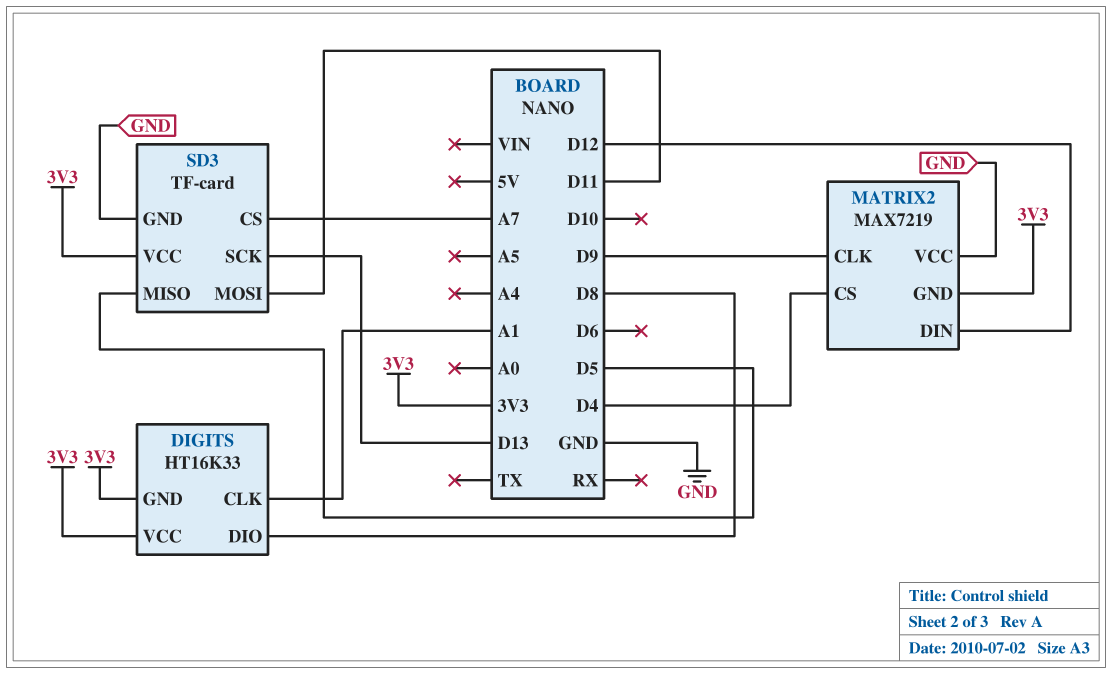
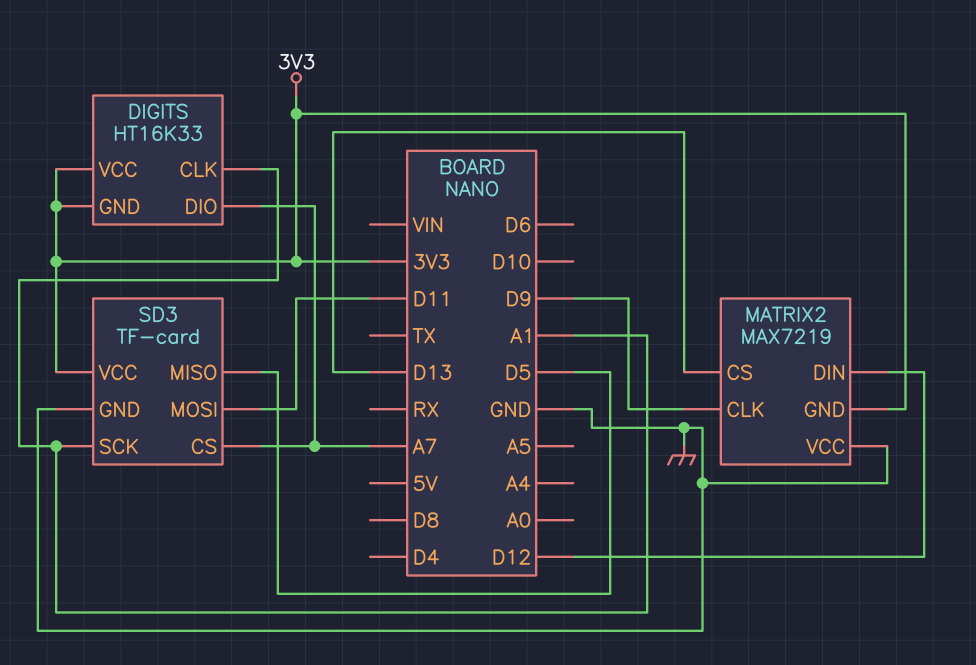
DIGITS pin DIO: D8 -> A7
MATRIX2 pin CS: D4 -> D13
SD3 pin SCK: D13 -> A1

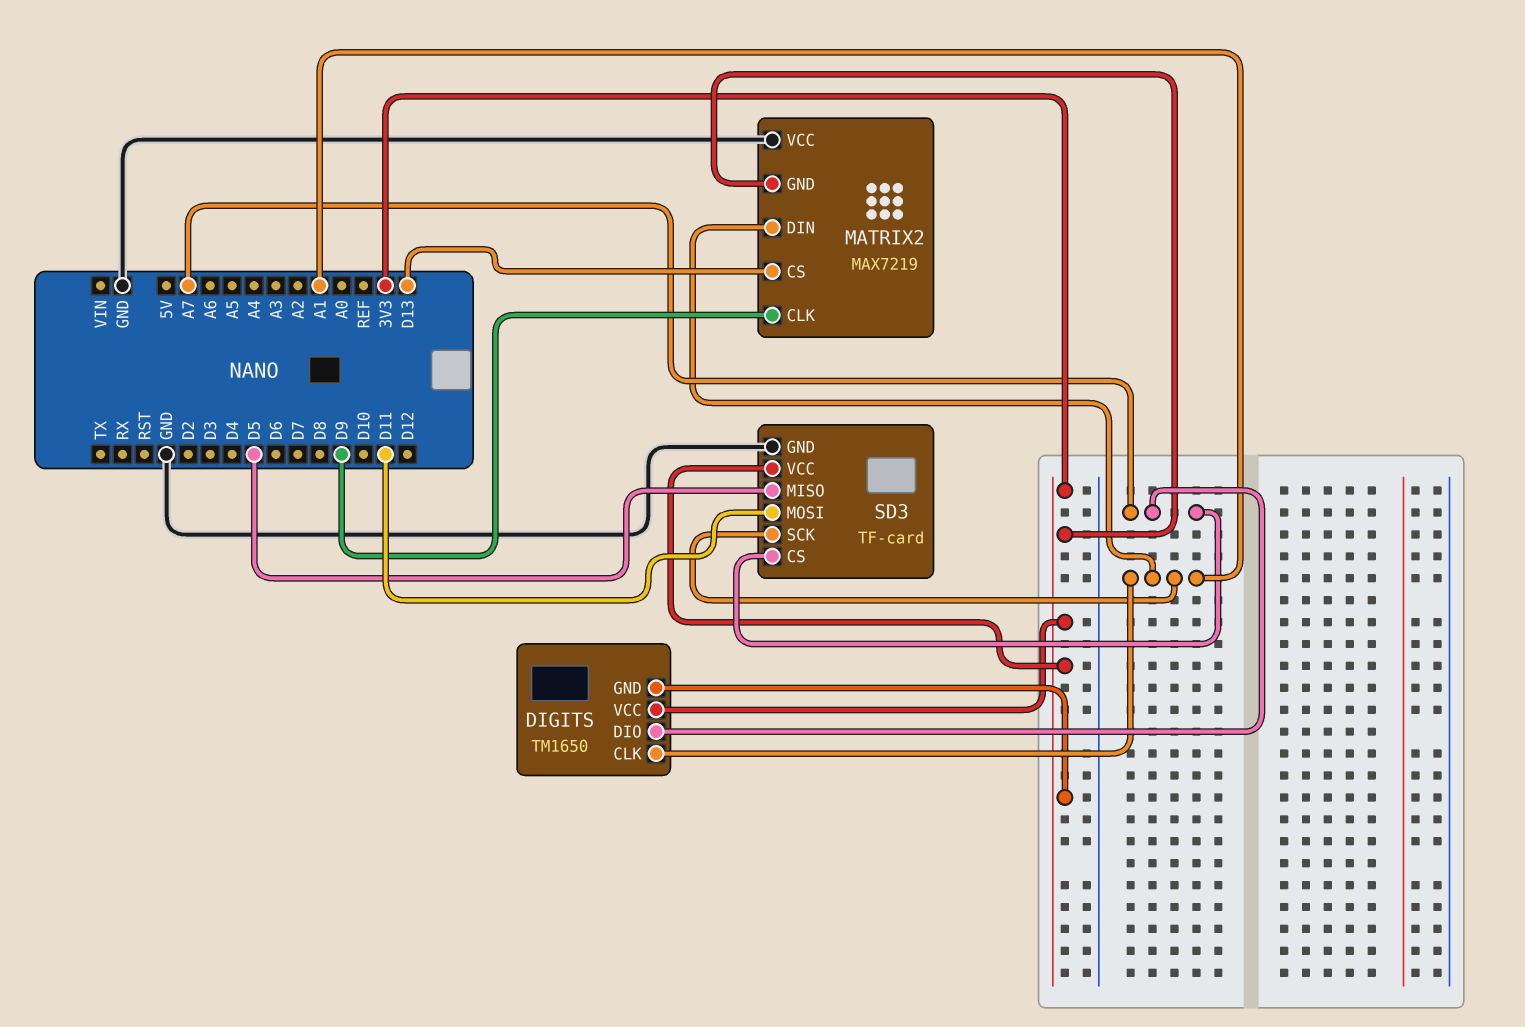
DIGITS: HT16K33 -> TM1650
MATRIX2 pin DIN: D12 -> A1

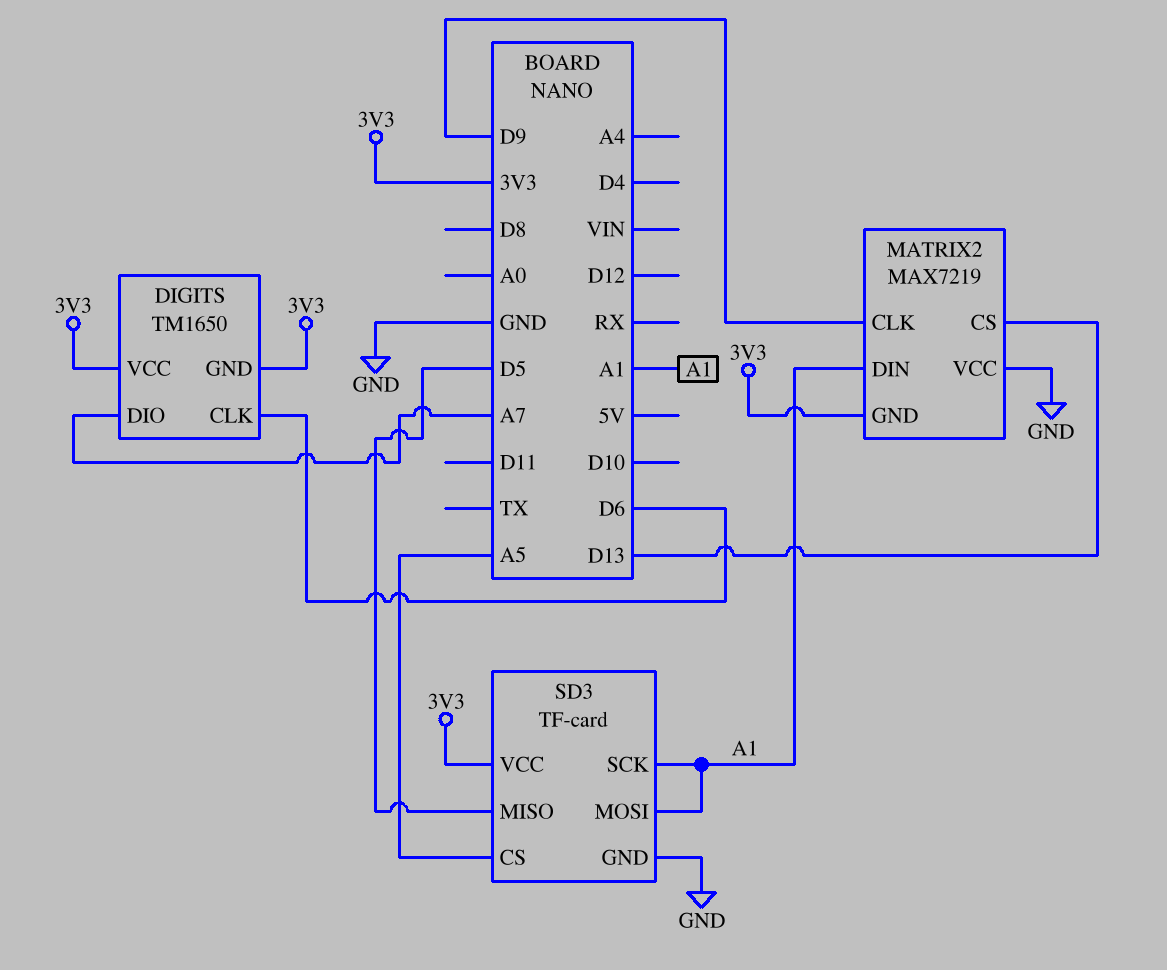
DIGITS pin CLK: A1 -> D6
SD3 pin CS: A7 -> A5
SD3 pin MOSI: D11 -> A1

